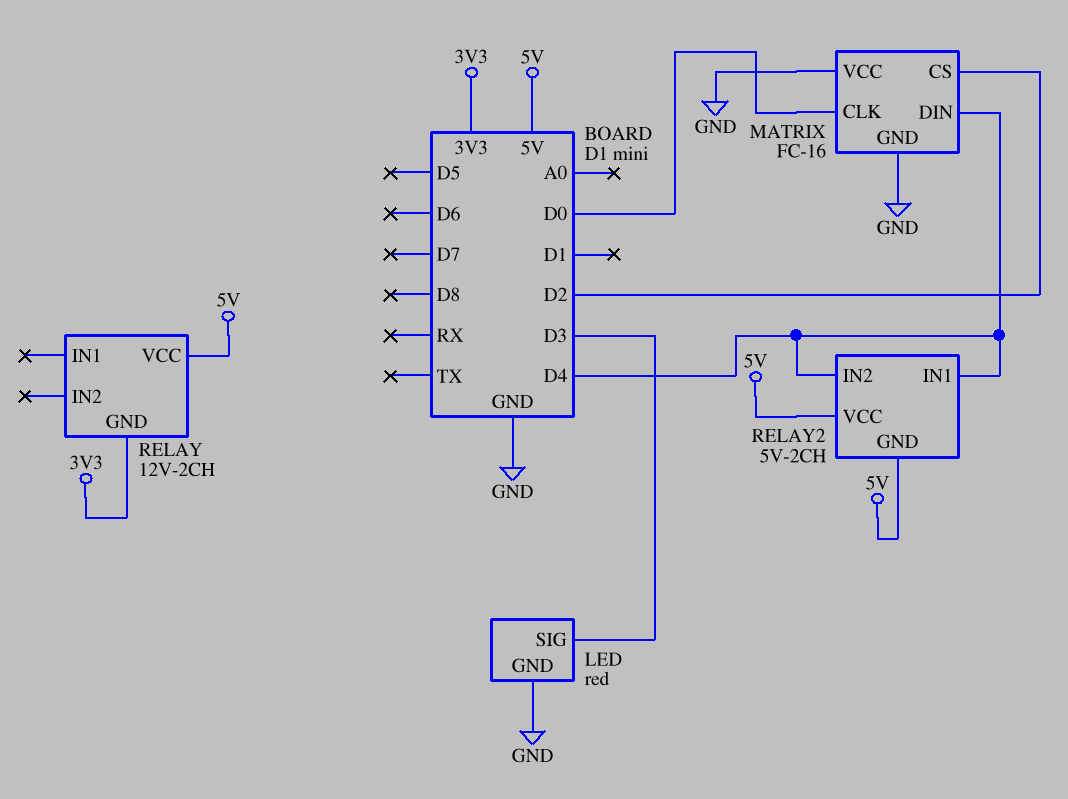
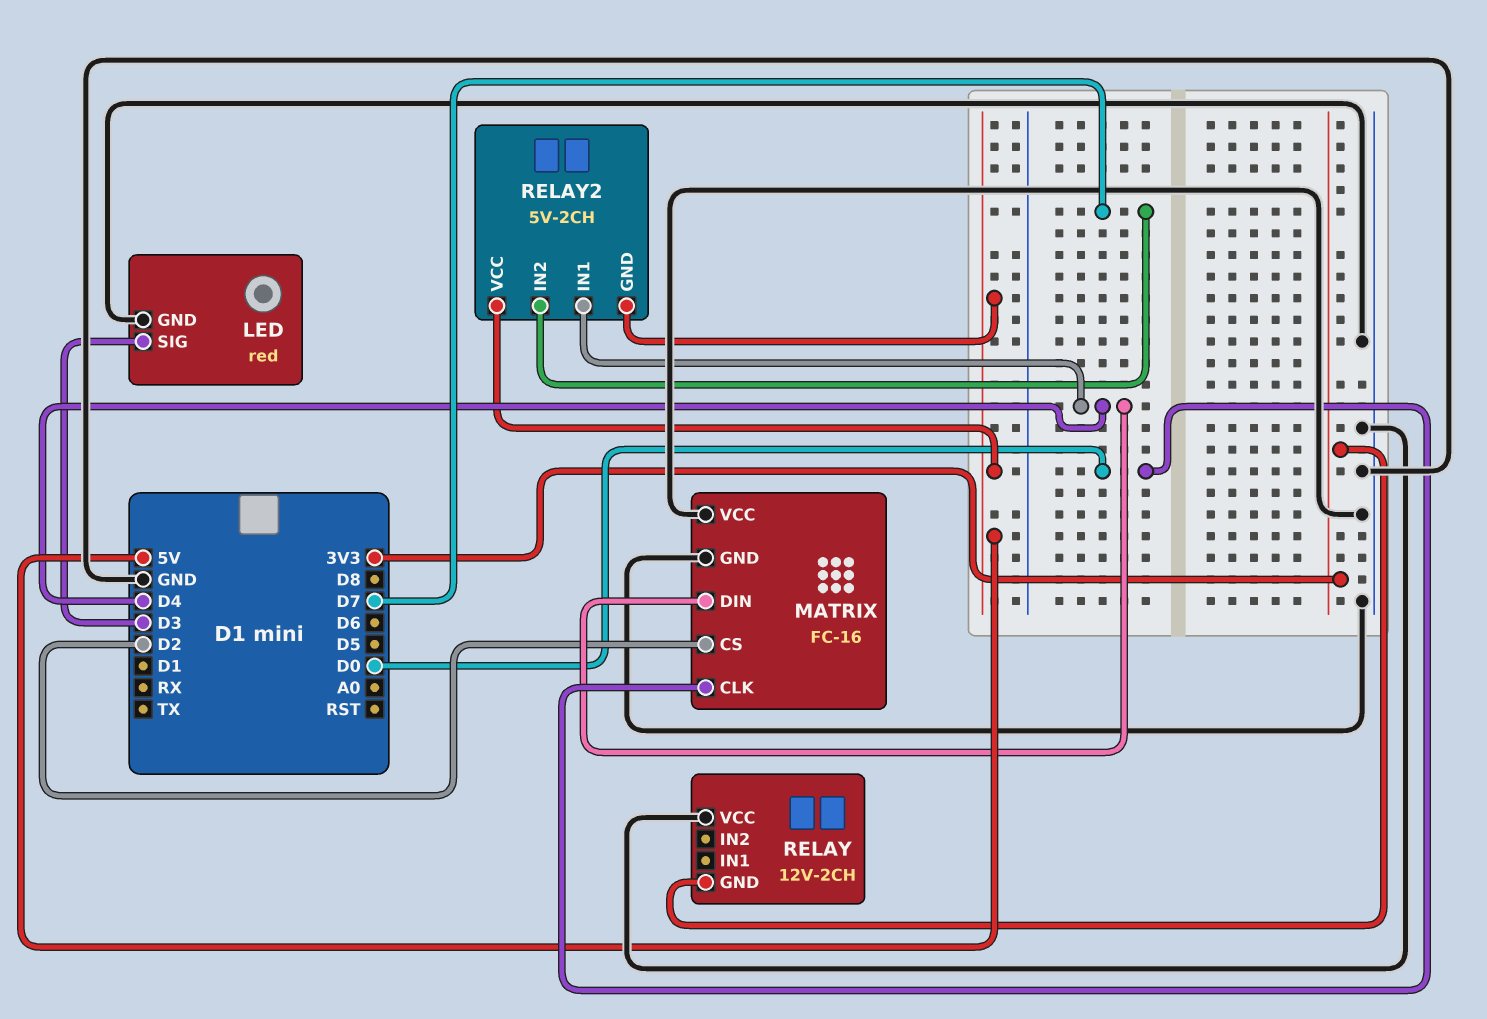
RELAY pin VCC: 5V -> GND
RELAY2 pin IN2: D4 -> D7

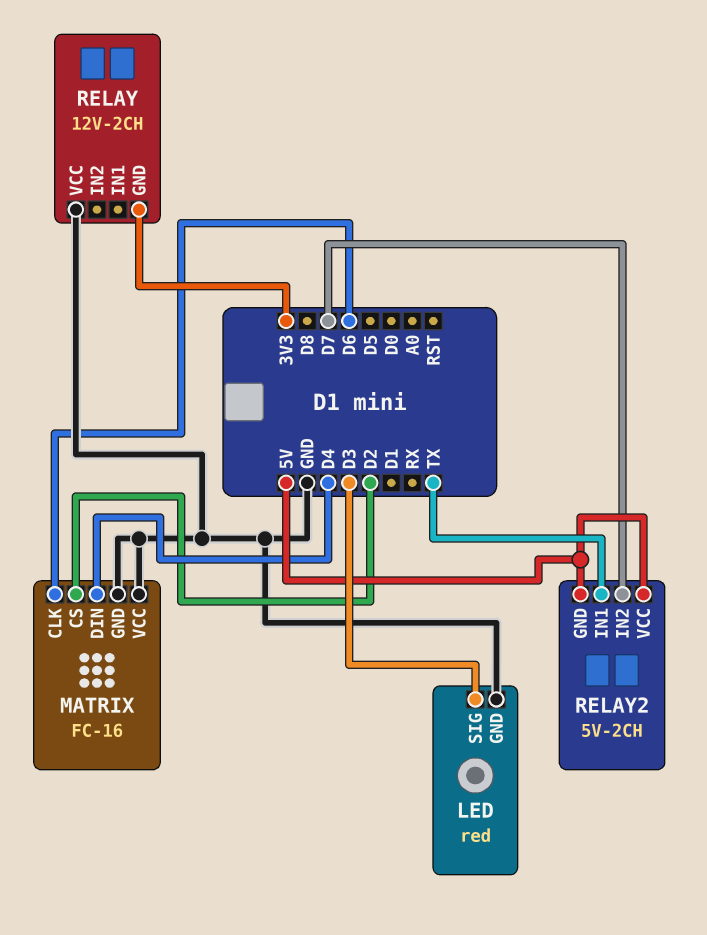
MATRIX pin CLK: D0 -> D6
RELAY2 pin IN1: D4 -> TX

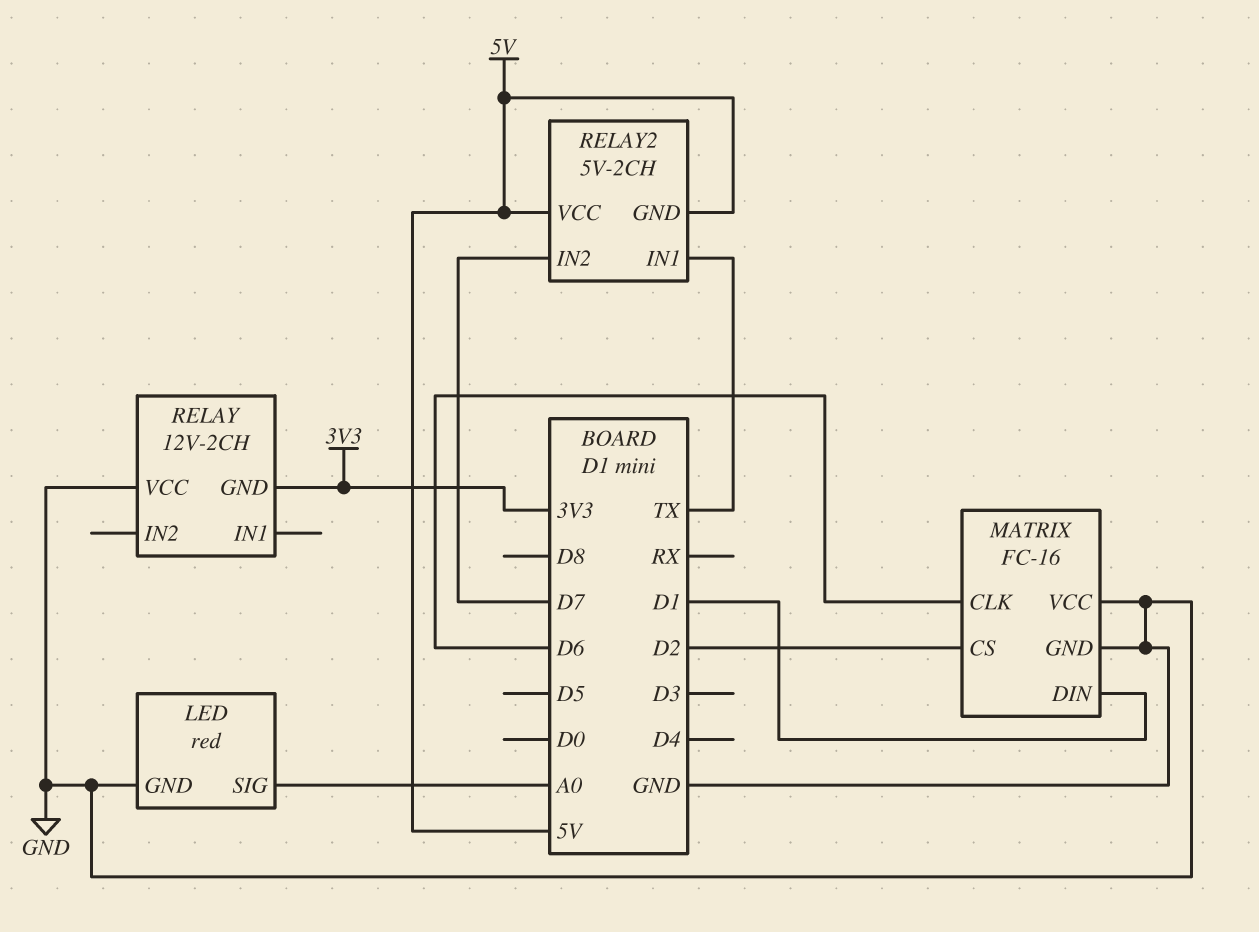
LED pin SIG: D3 -> A0
MATRIX pin DIN: D4 -> D1

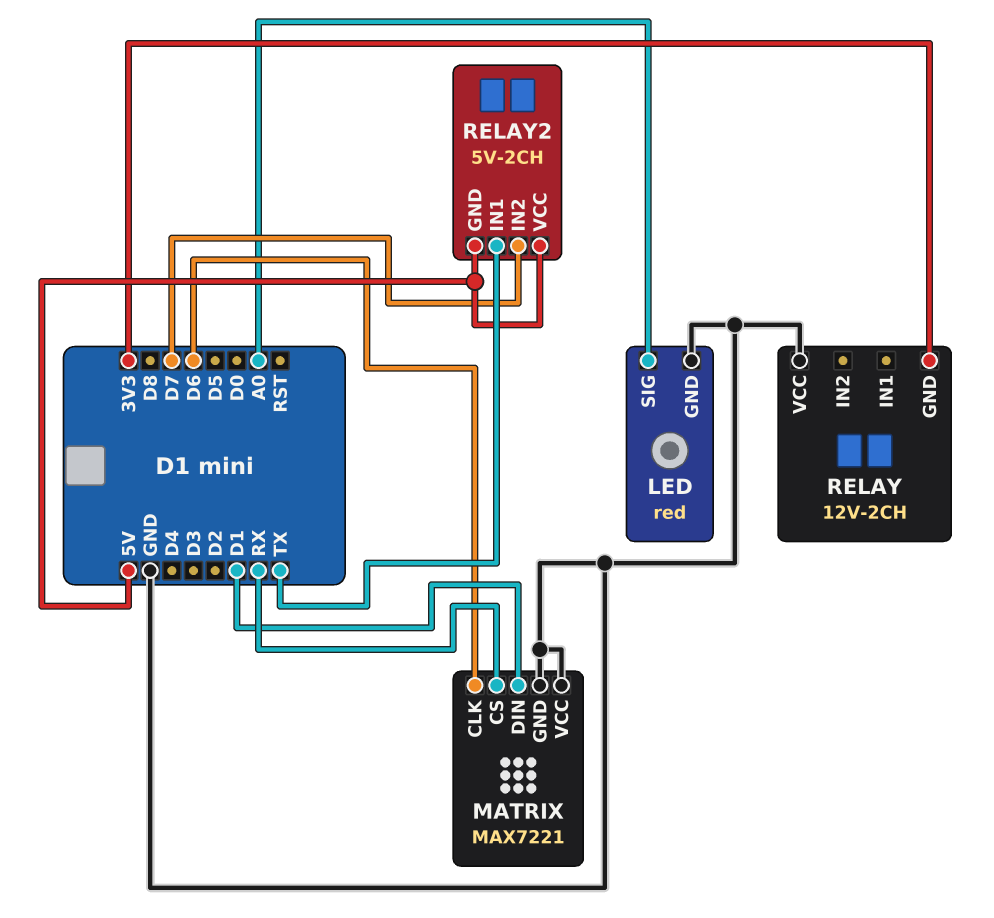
MATRIX: FC-16 -> MAX7221
MATRIX pin CS: D2 -> RX

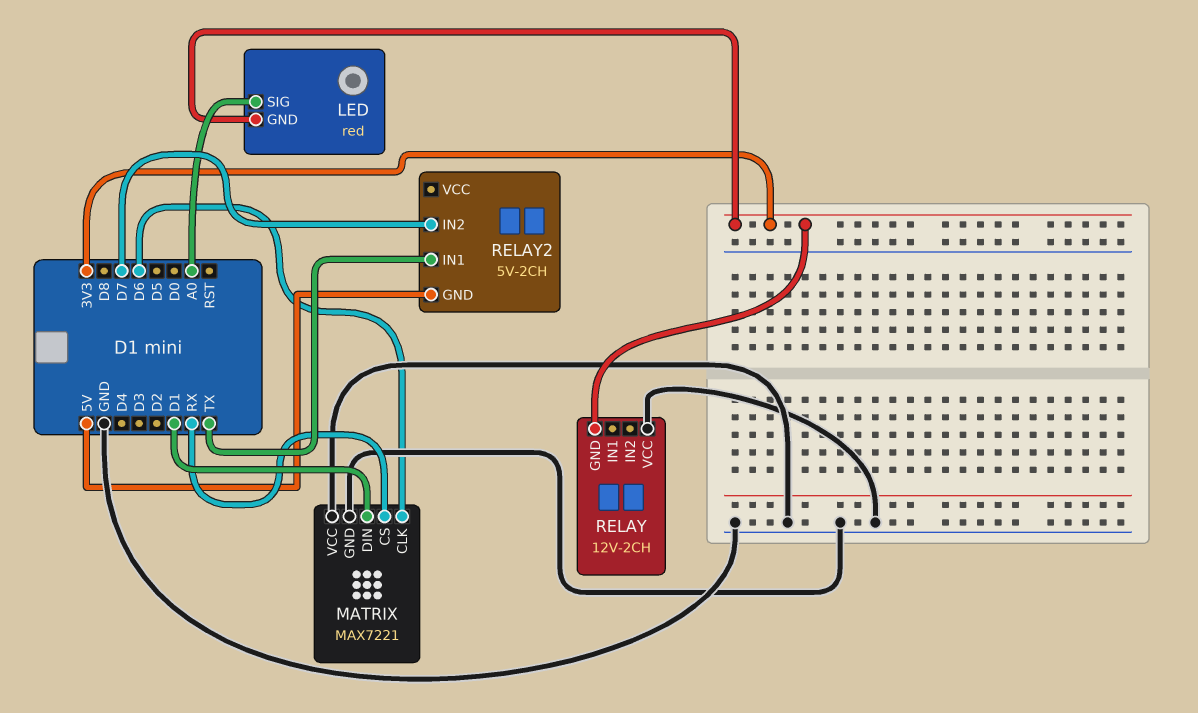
LED pin GND: GND -> 3V3
RELAY2 pin VCC: 5V -> none

